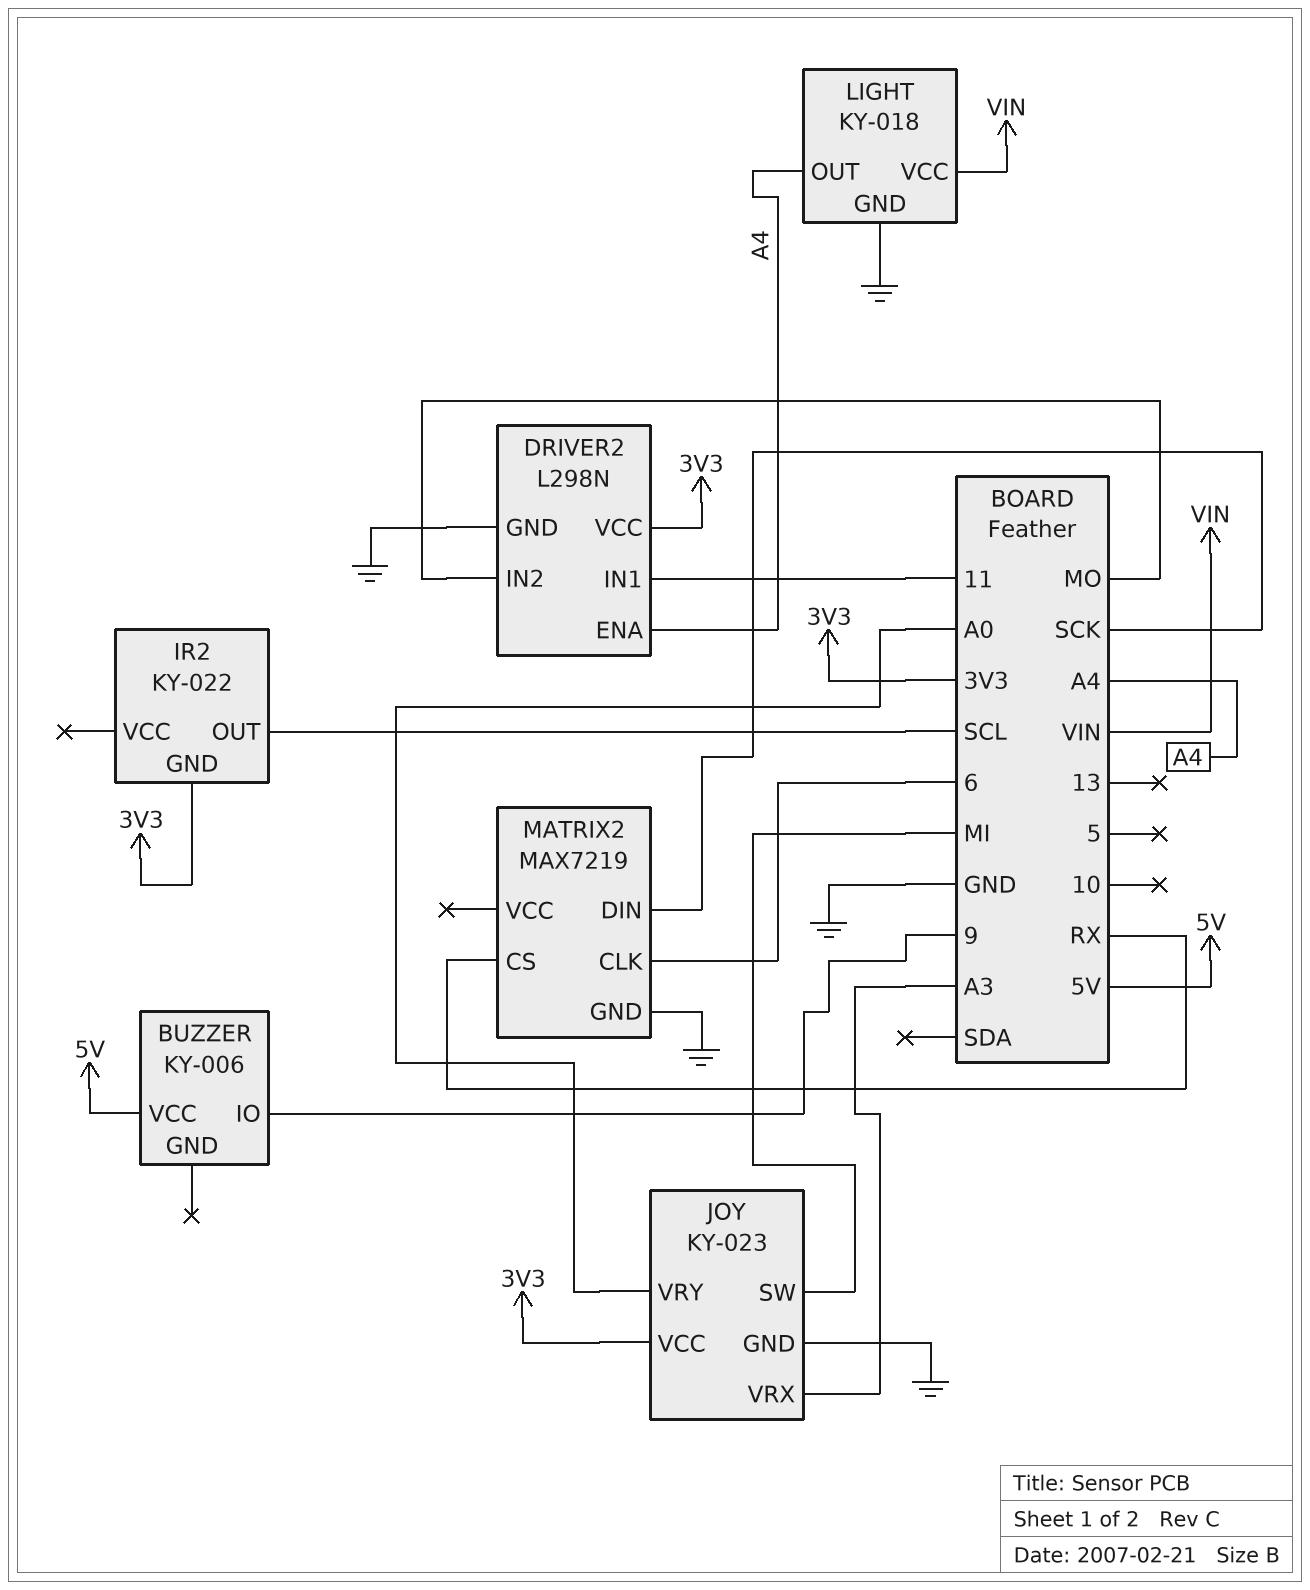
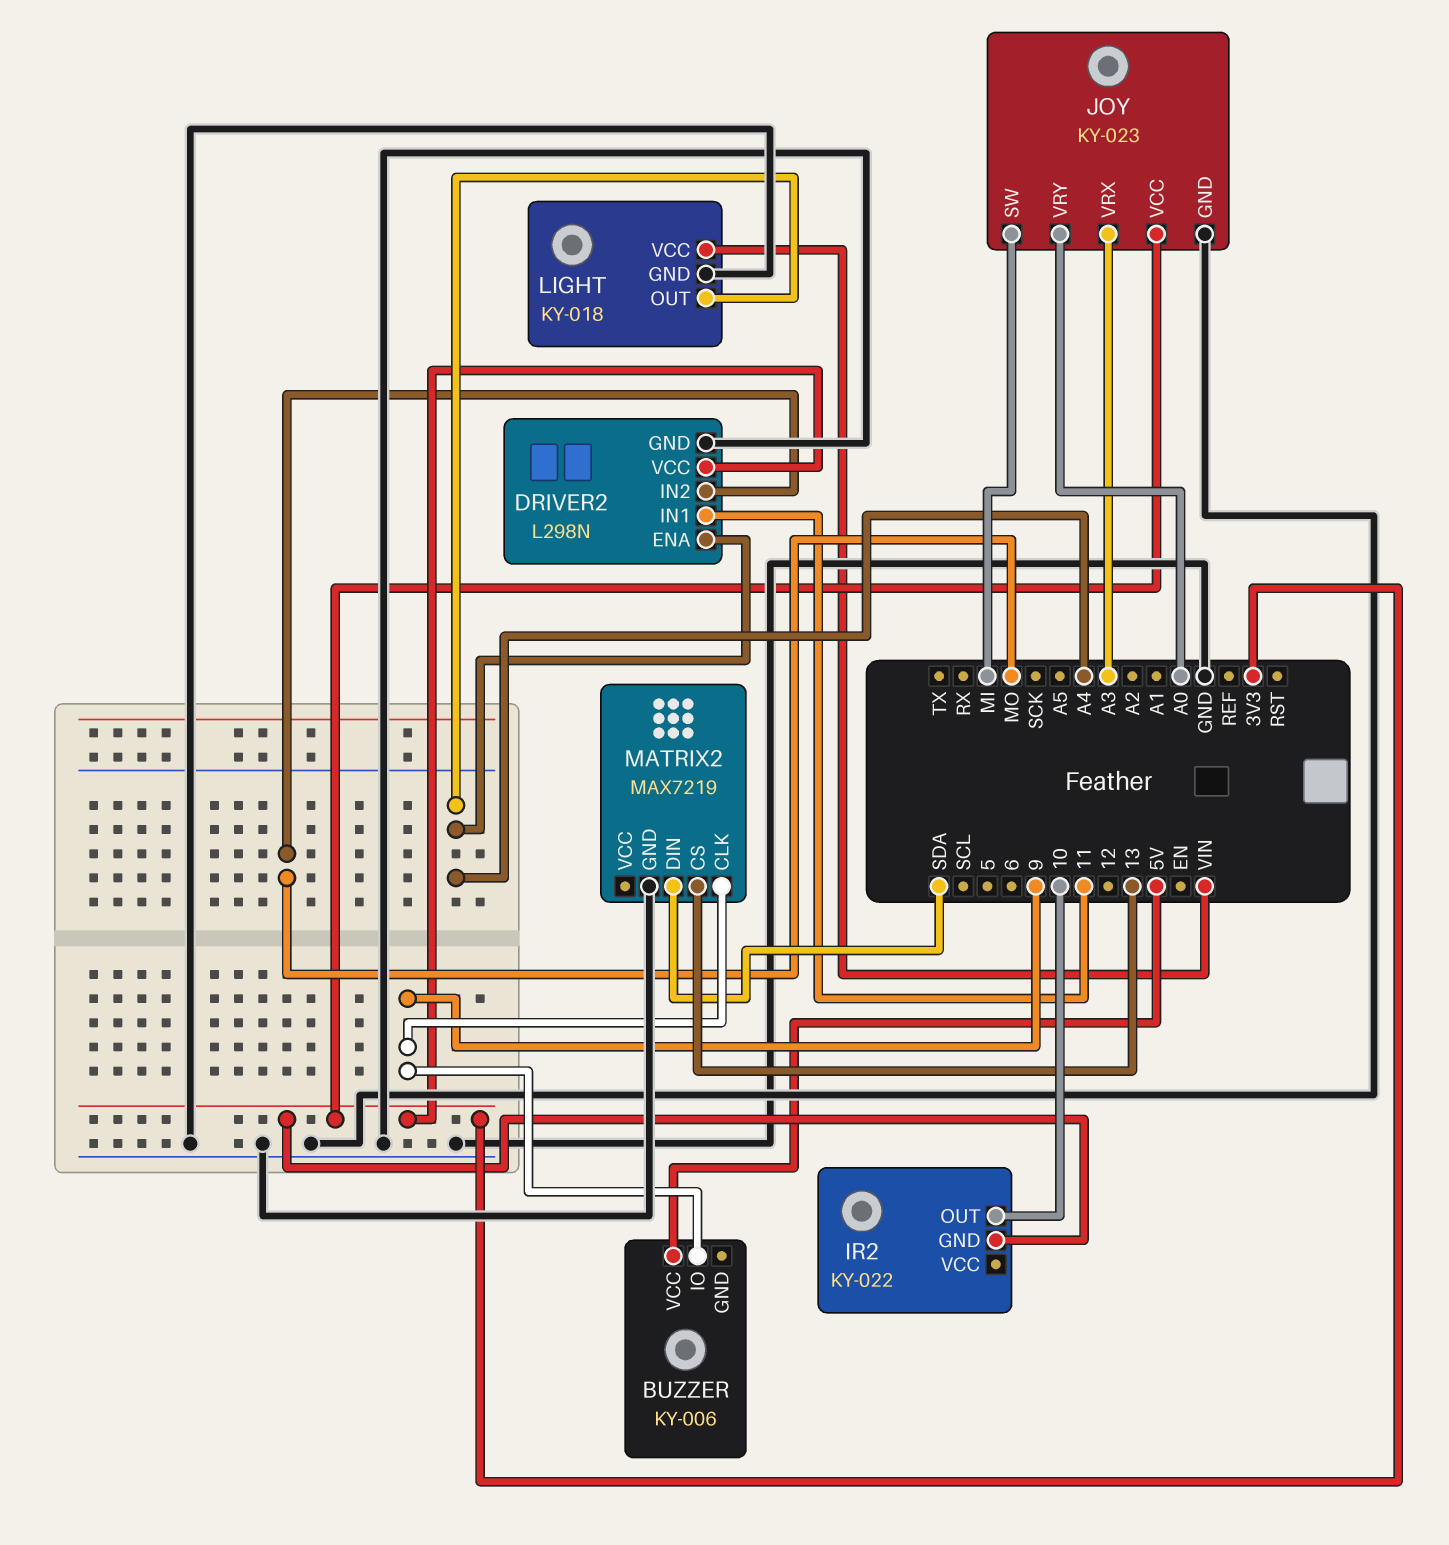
IR2 pin OUT: SCL -> 10
MATRIX2 pin CLK: 6 -> 9
MATRIX2 pin CS: RX -> 13
MATRIX2 pin DIN: SCK -> SDA

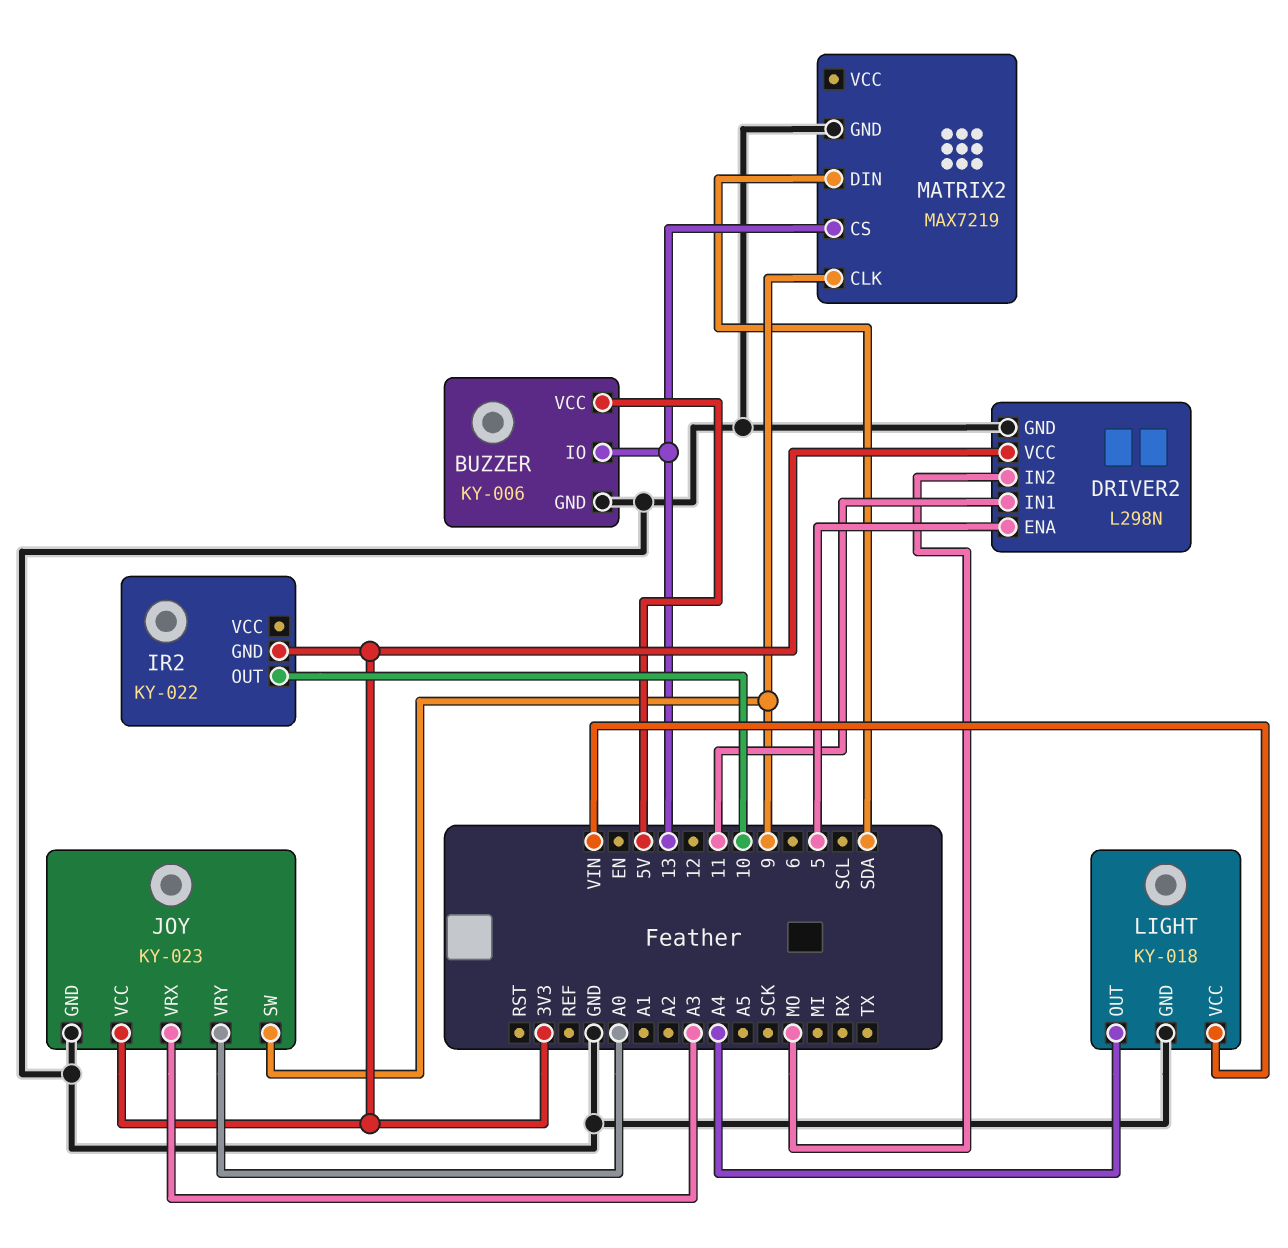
BUZZER pin GND: none -> GND
BUZZER pin IO: 9 -> 13
DRIVER2 pin ENA: A4 -> 5
JOY pin SW: MI -> 9

